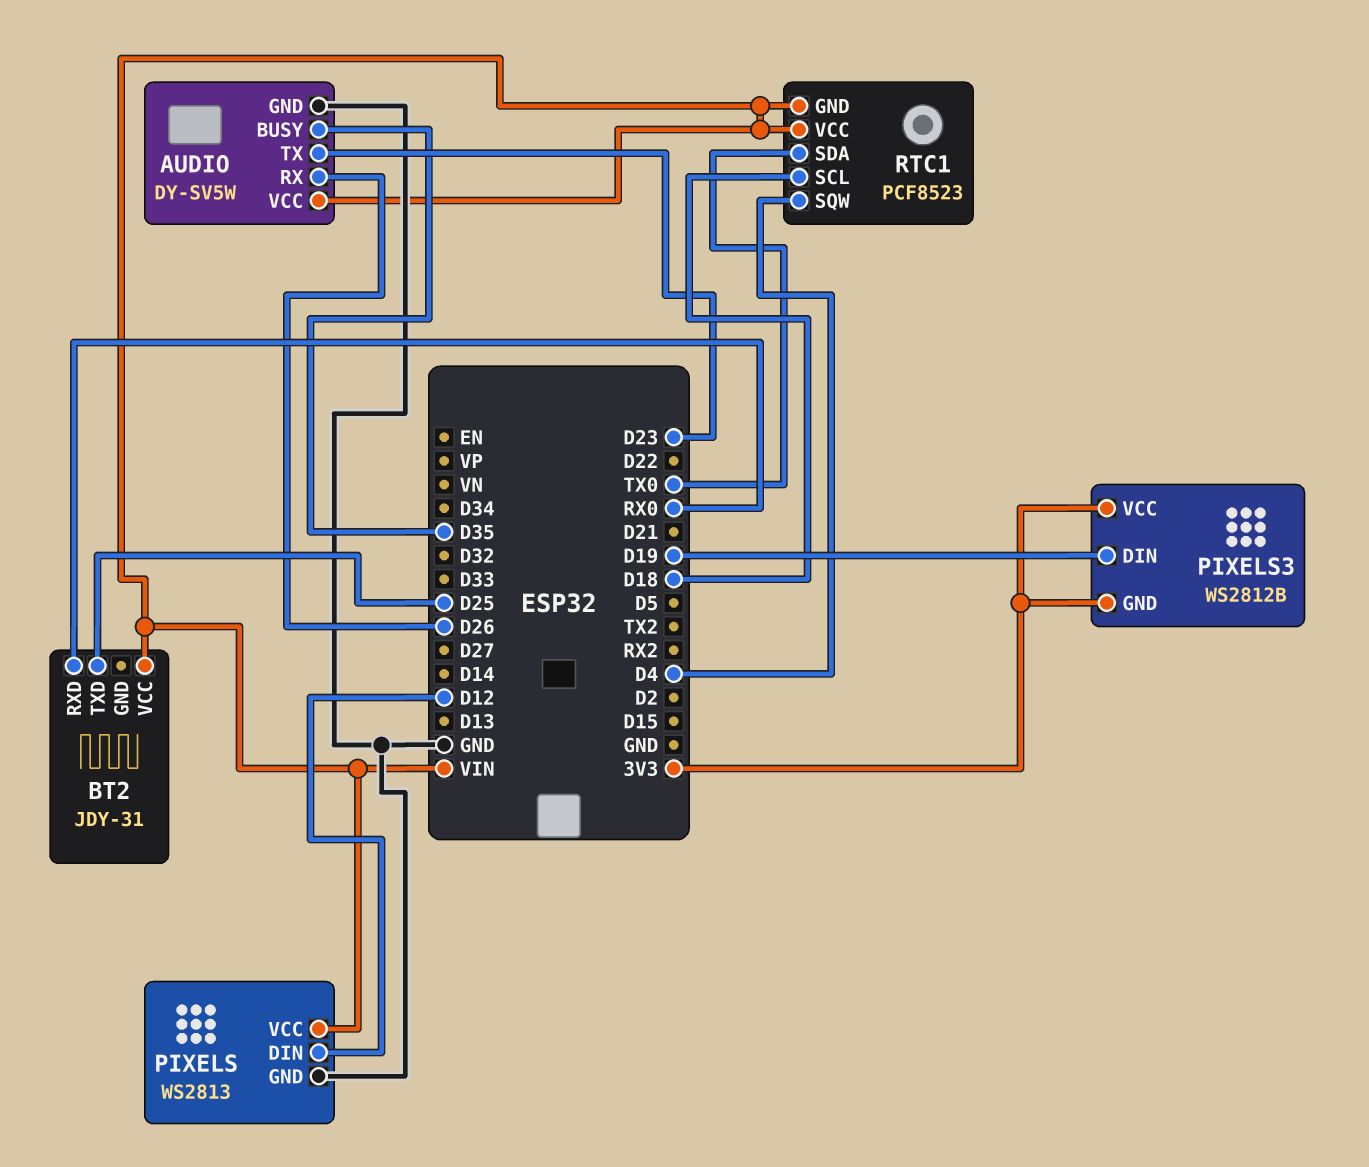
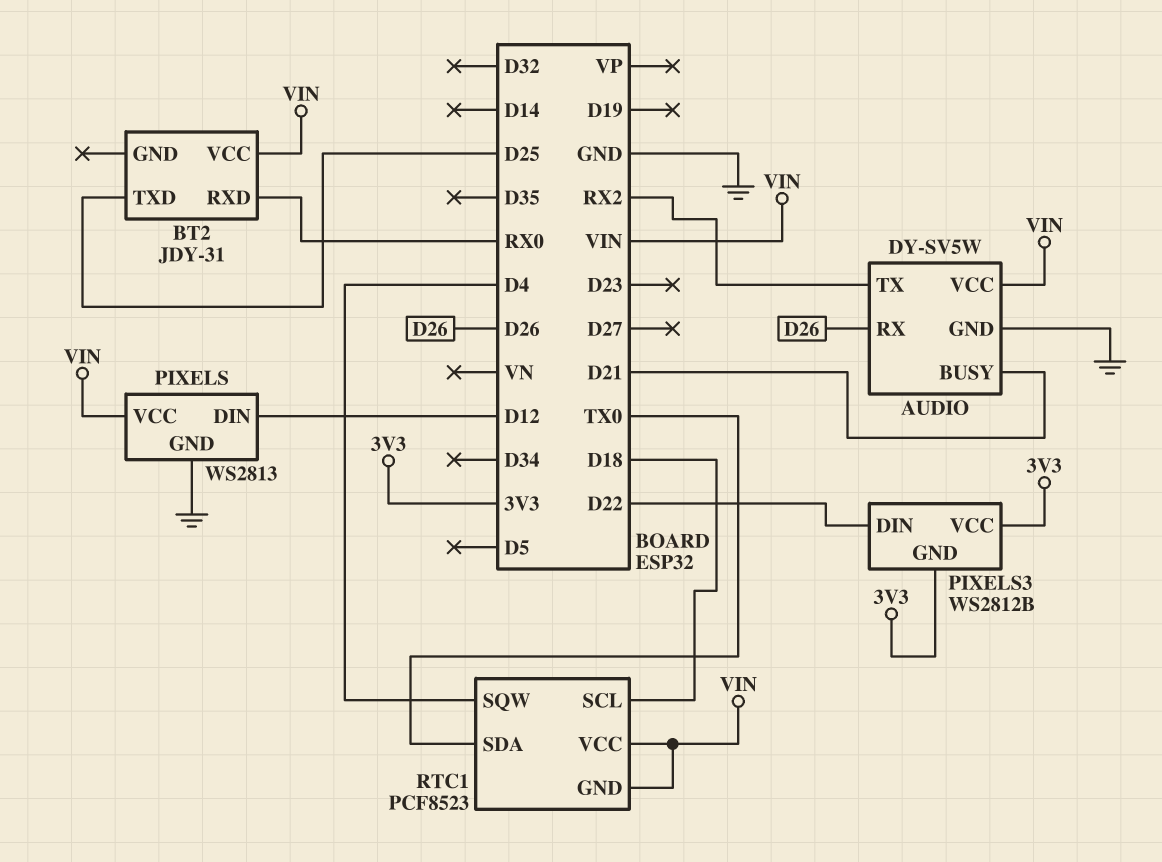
AUDIO pin BUSY: D35 -> D21
AUDIO pin TX: D23 -> RX2
PIXELS3 pin DIN: D19 -> D22

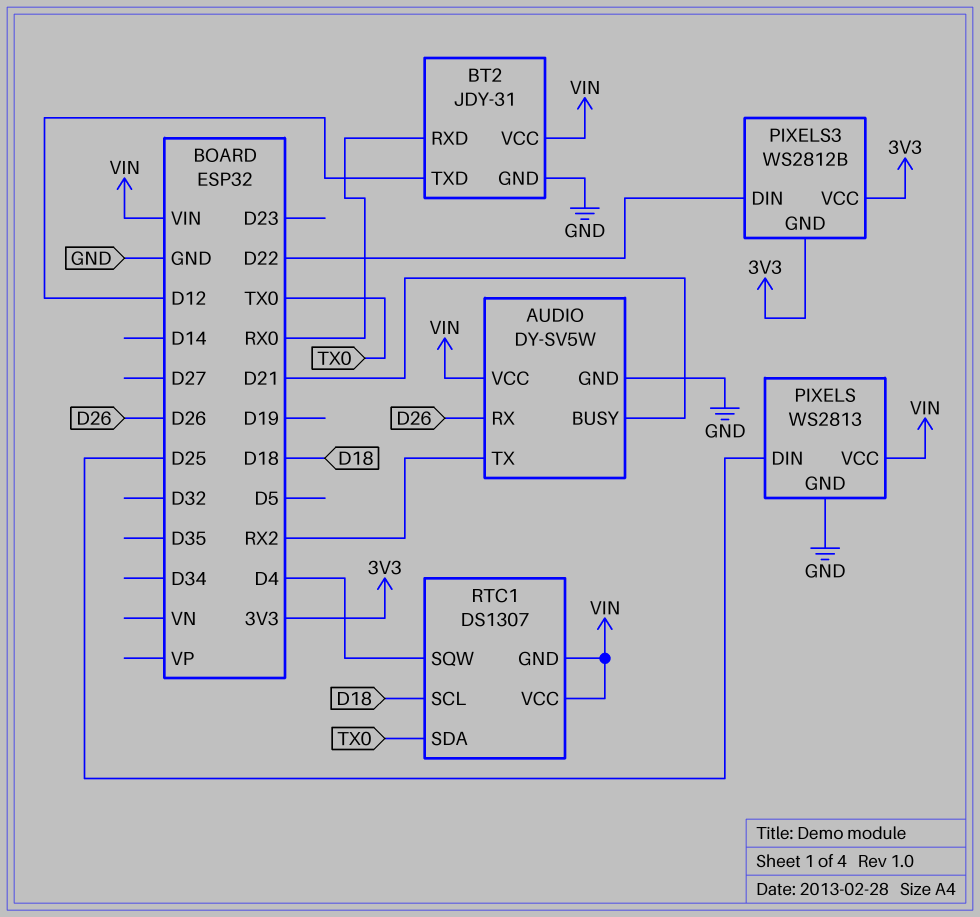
BT2 pin GND: none -> GND
BT2 pin TXD: D25 -> D12
PIXELS pin DIN: D12 -> D25
RTC1: PCF8523 -> DS1307

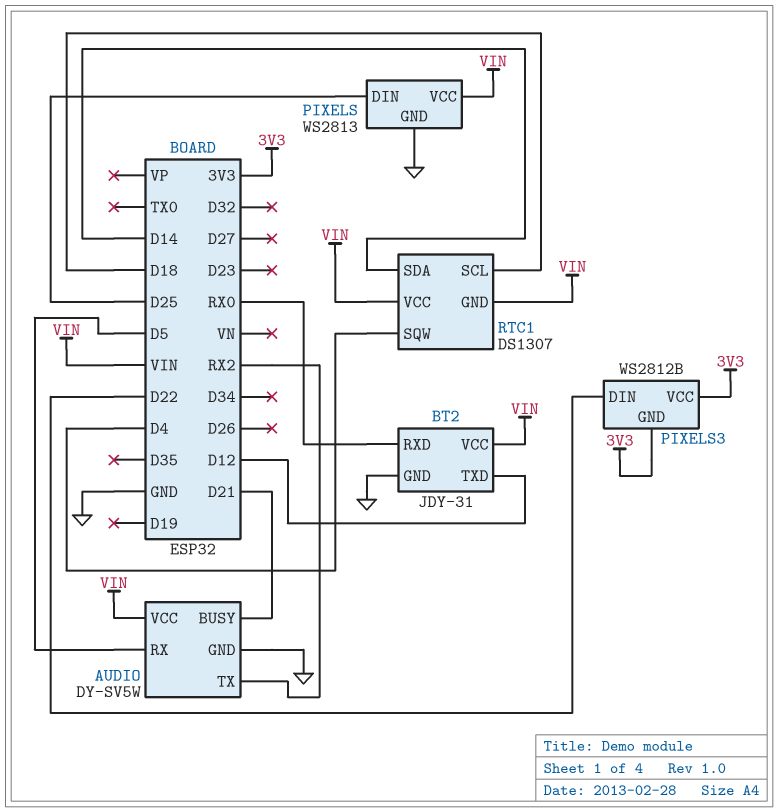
AUDIO pin RX: D26 -> D5
RTC1 pin SDA: TX0 -> D14

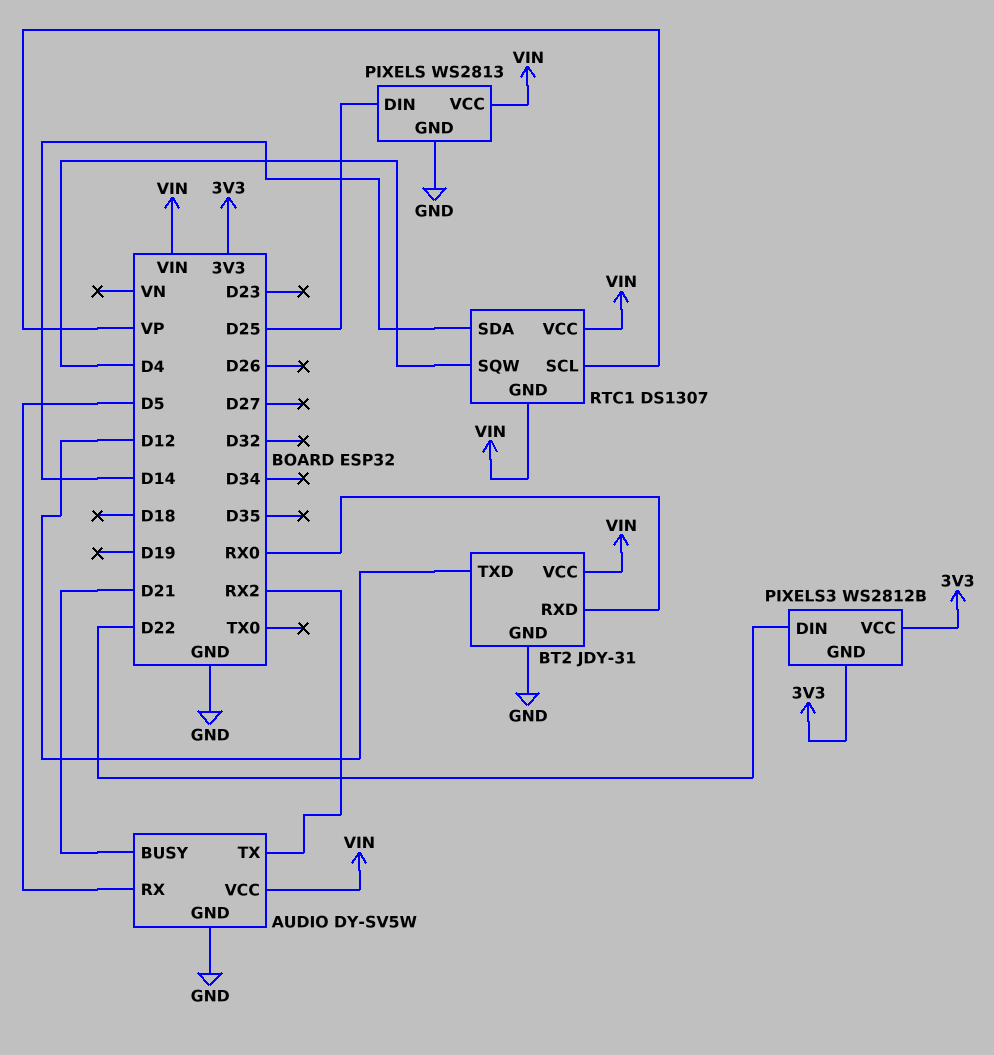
RTC1 pin SCL: D18 -> VP

